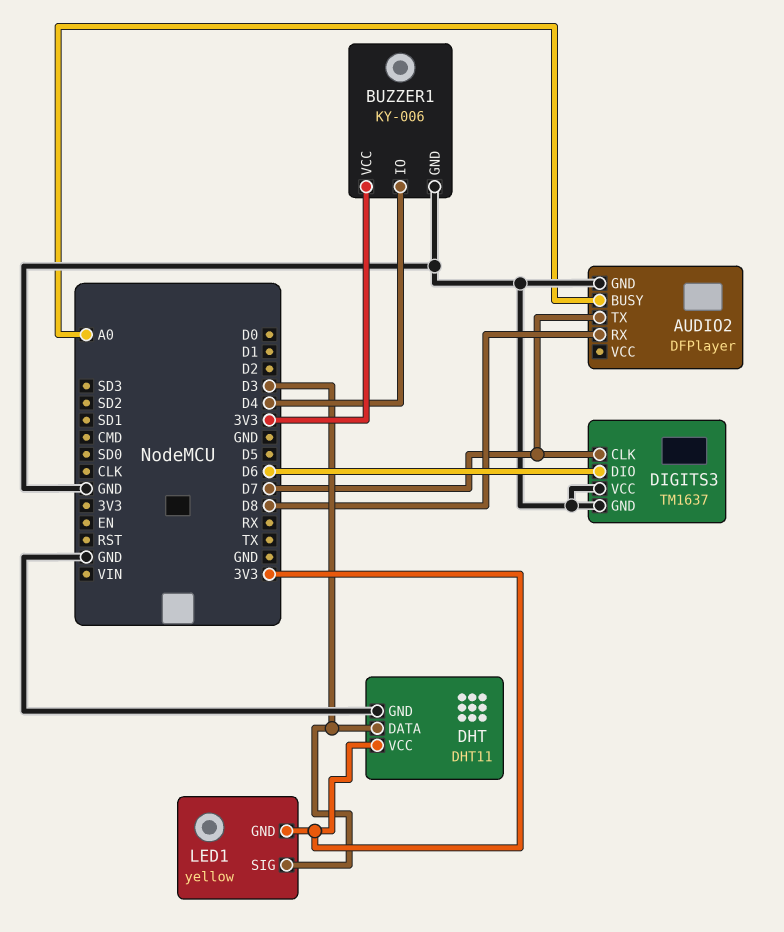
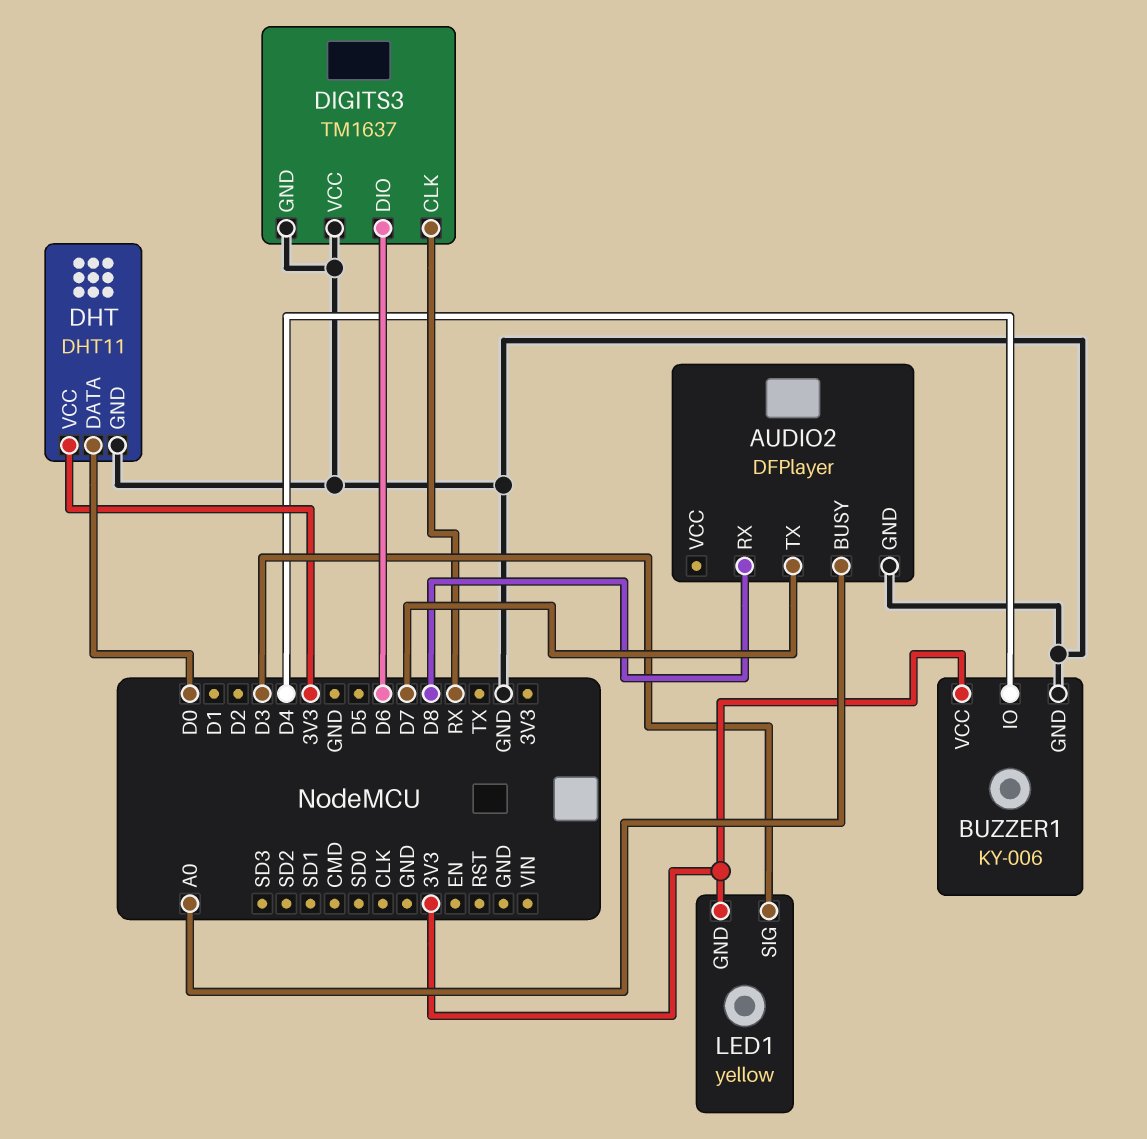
DHT pin DATA: D3 -> D0
DIGITS3 pin CLK: D7 -> RX

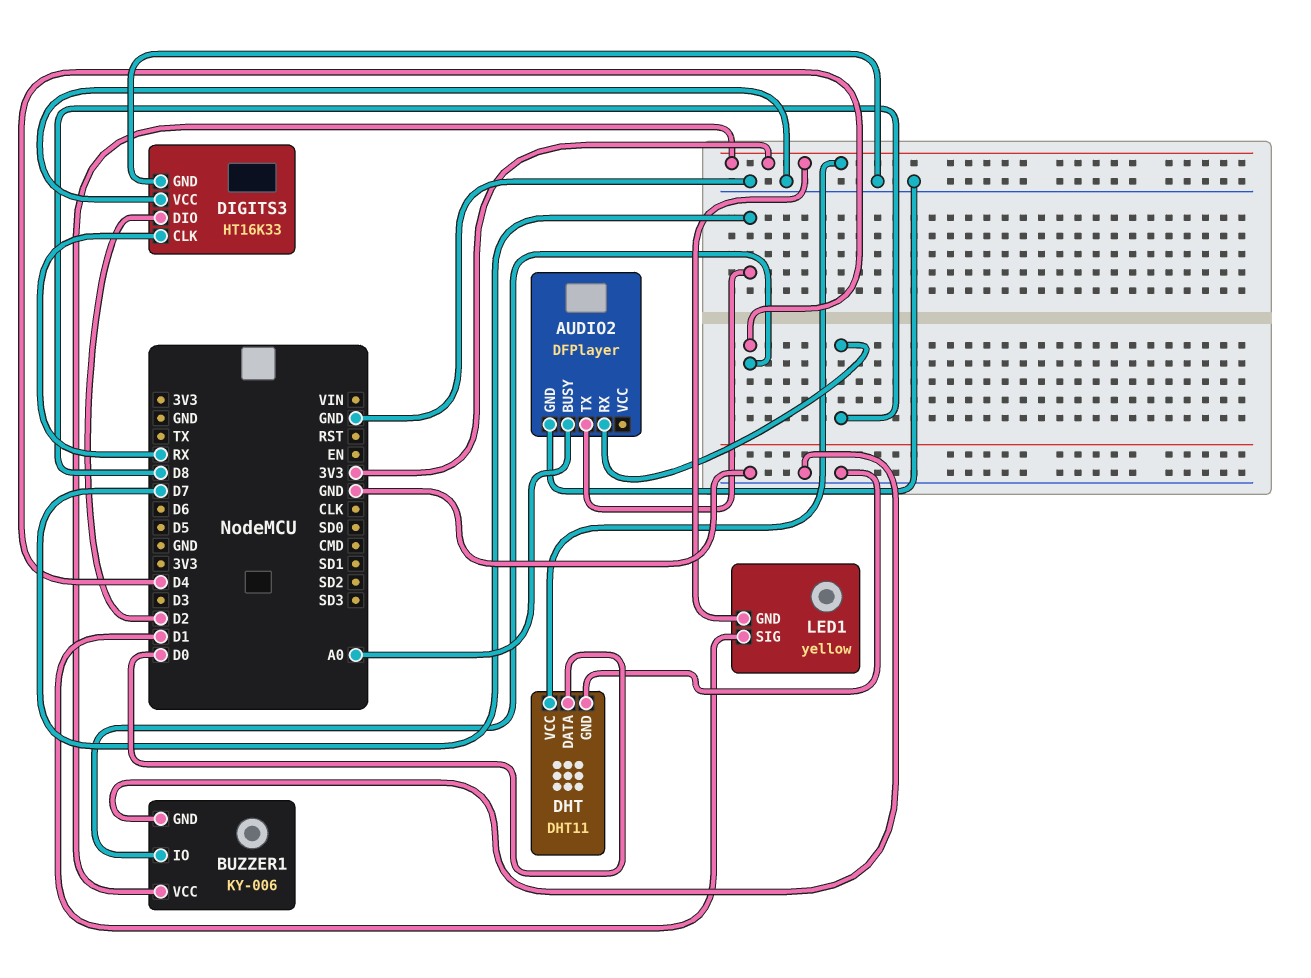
DIGITS3: TM1637 -> HT16K33
DIGITS3 pin DIO: D6 -> D2
LED1 pin SIG: D3 -> D1

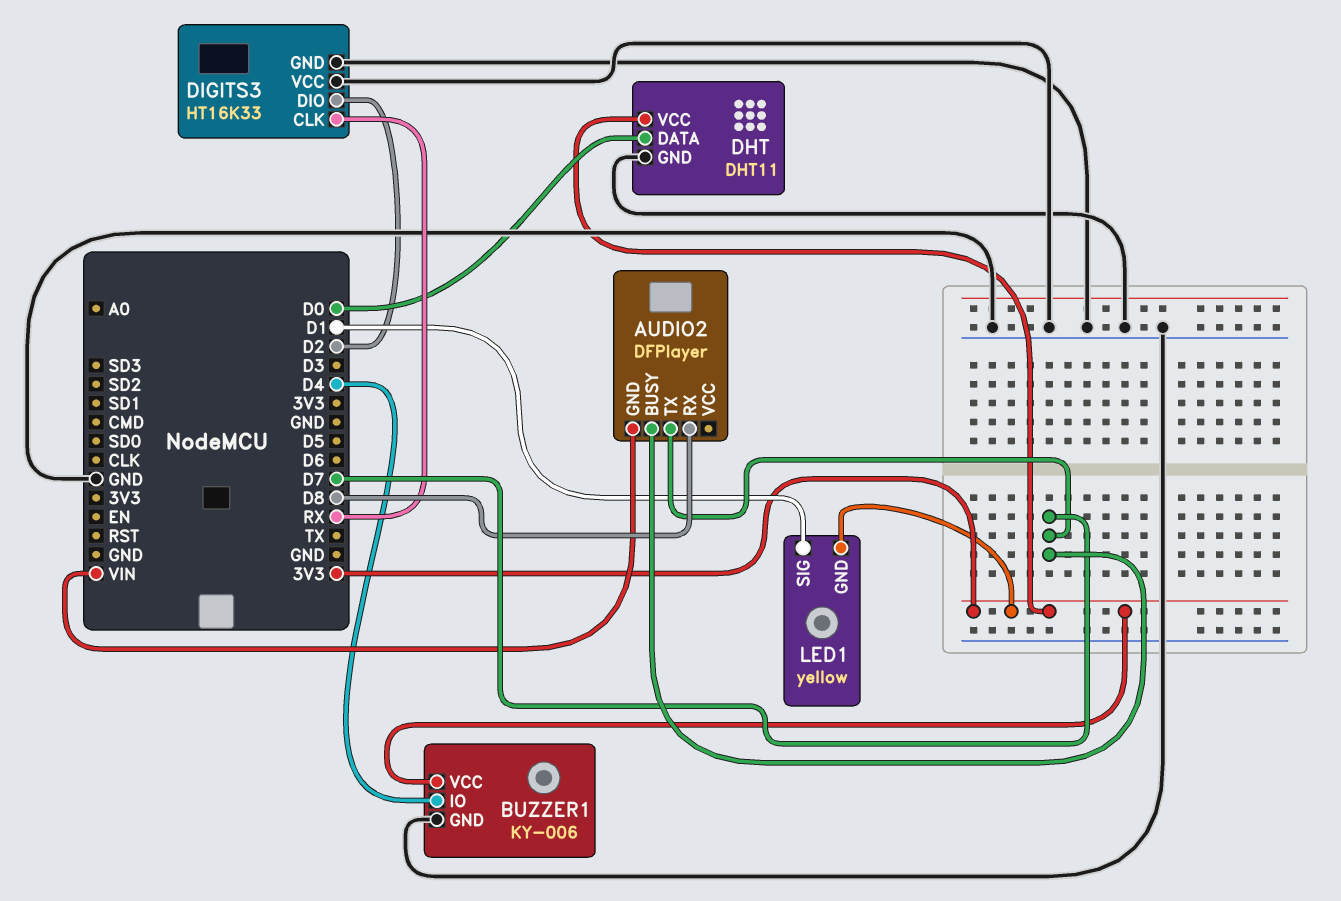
AUDIO2 pin BUSY: A0 -> D7
AUDIO2 pin GND: GND -> VIN

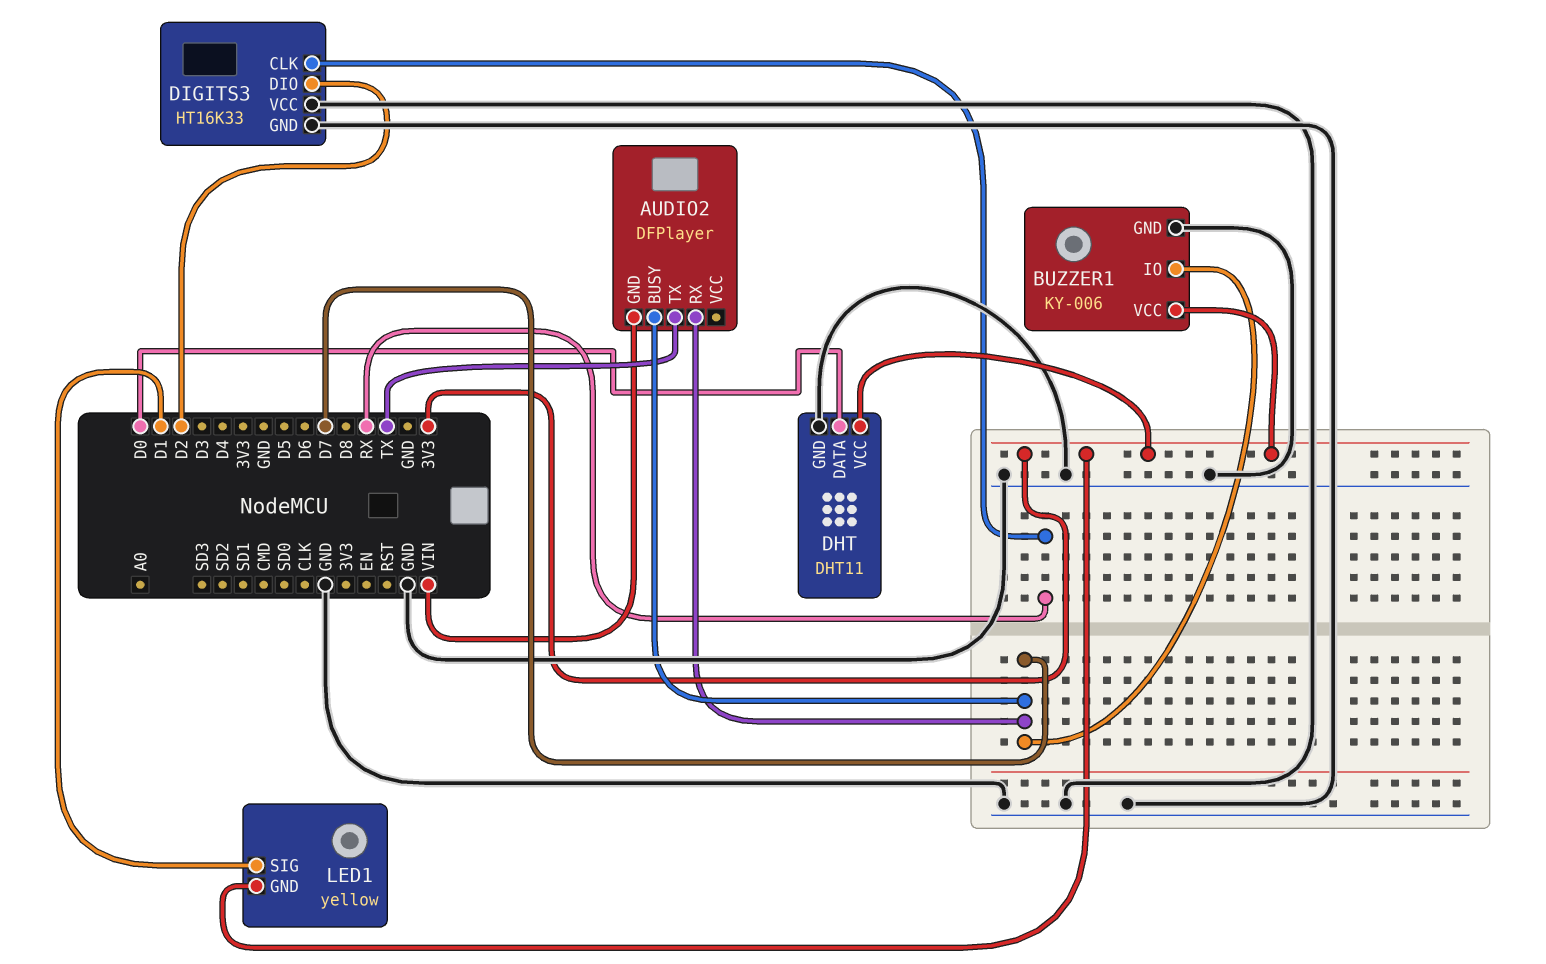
AUDIO2 pin RX: D8 -> D7
AUDIO2 pin TX: D7 -> TX
BUZZER1 pin IO: D4 -> D7

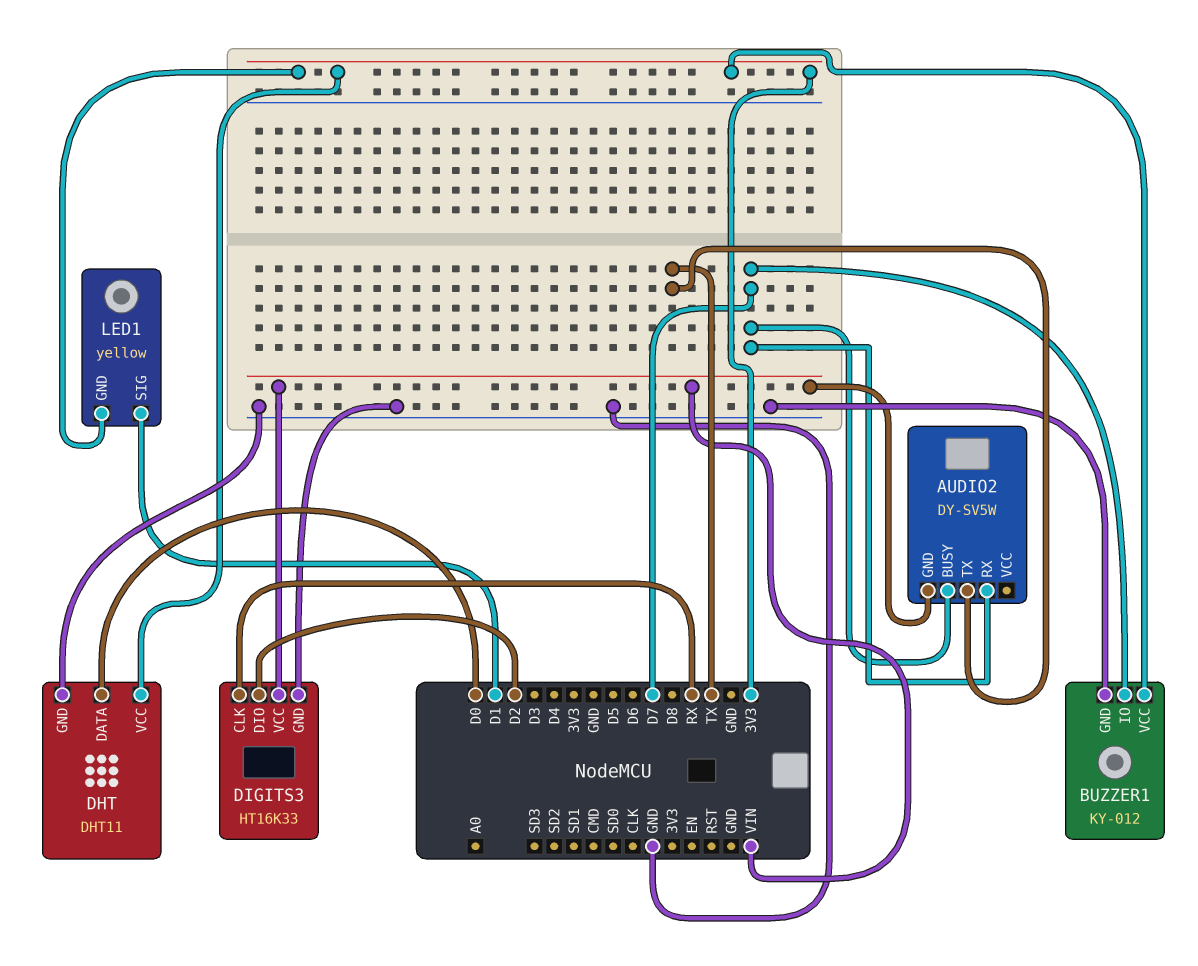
AUDIO2: DFPlayer -> DY-SV5W
BUZZER1: KY-006 -> KY-012
DIGITS3 pin VCC: GND -> VIN

